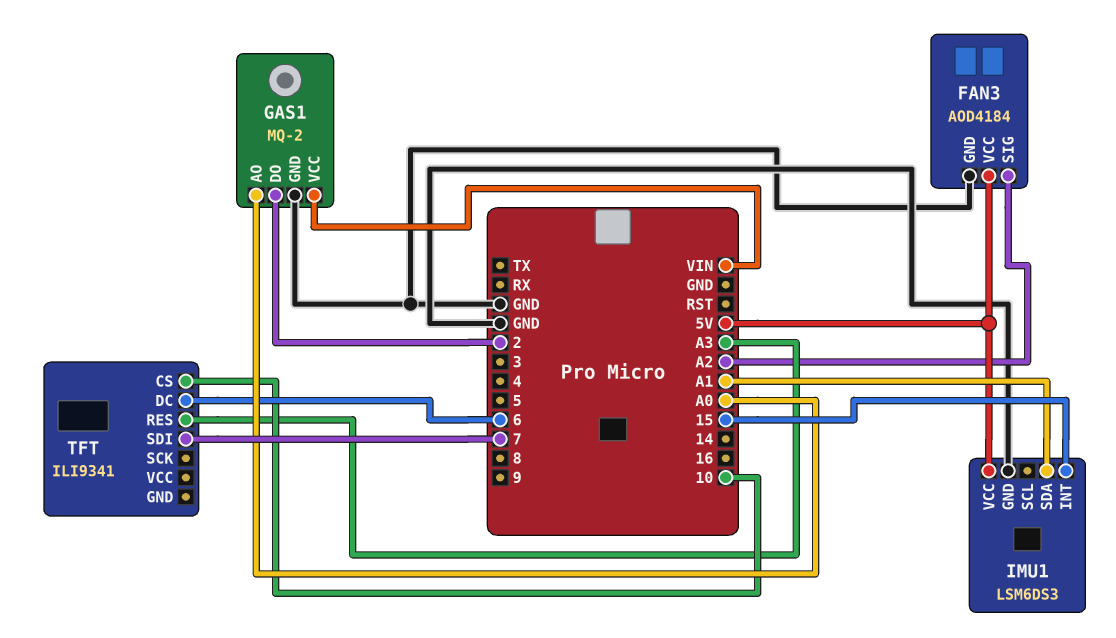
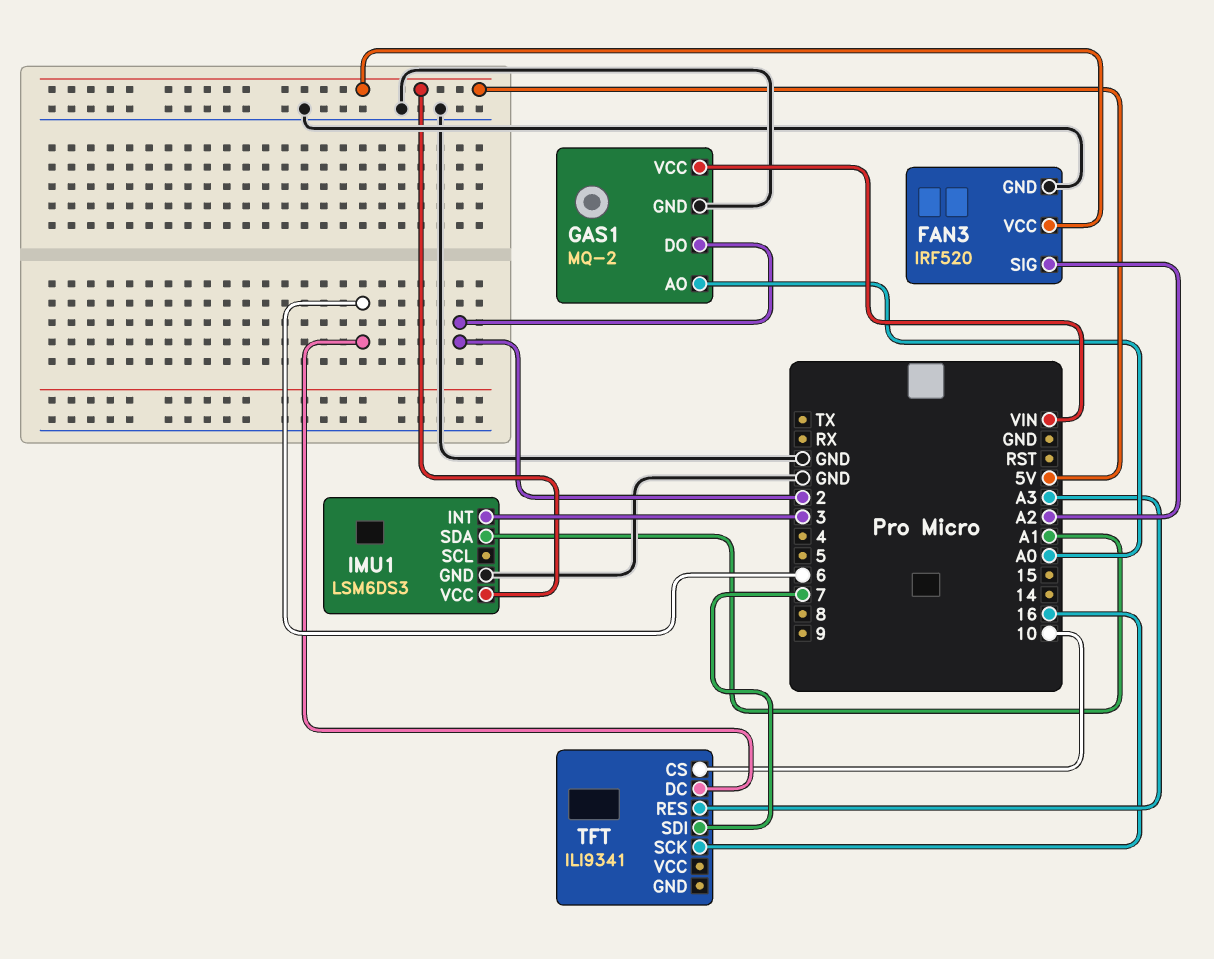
FAN3: AOD4184 -> IRF520
IMU1 pin INT: 15 -> 3
TFT pin SCK: none -> 16

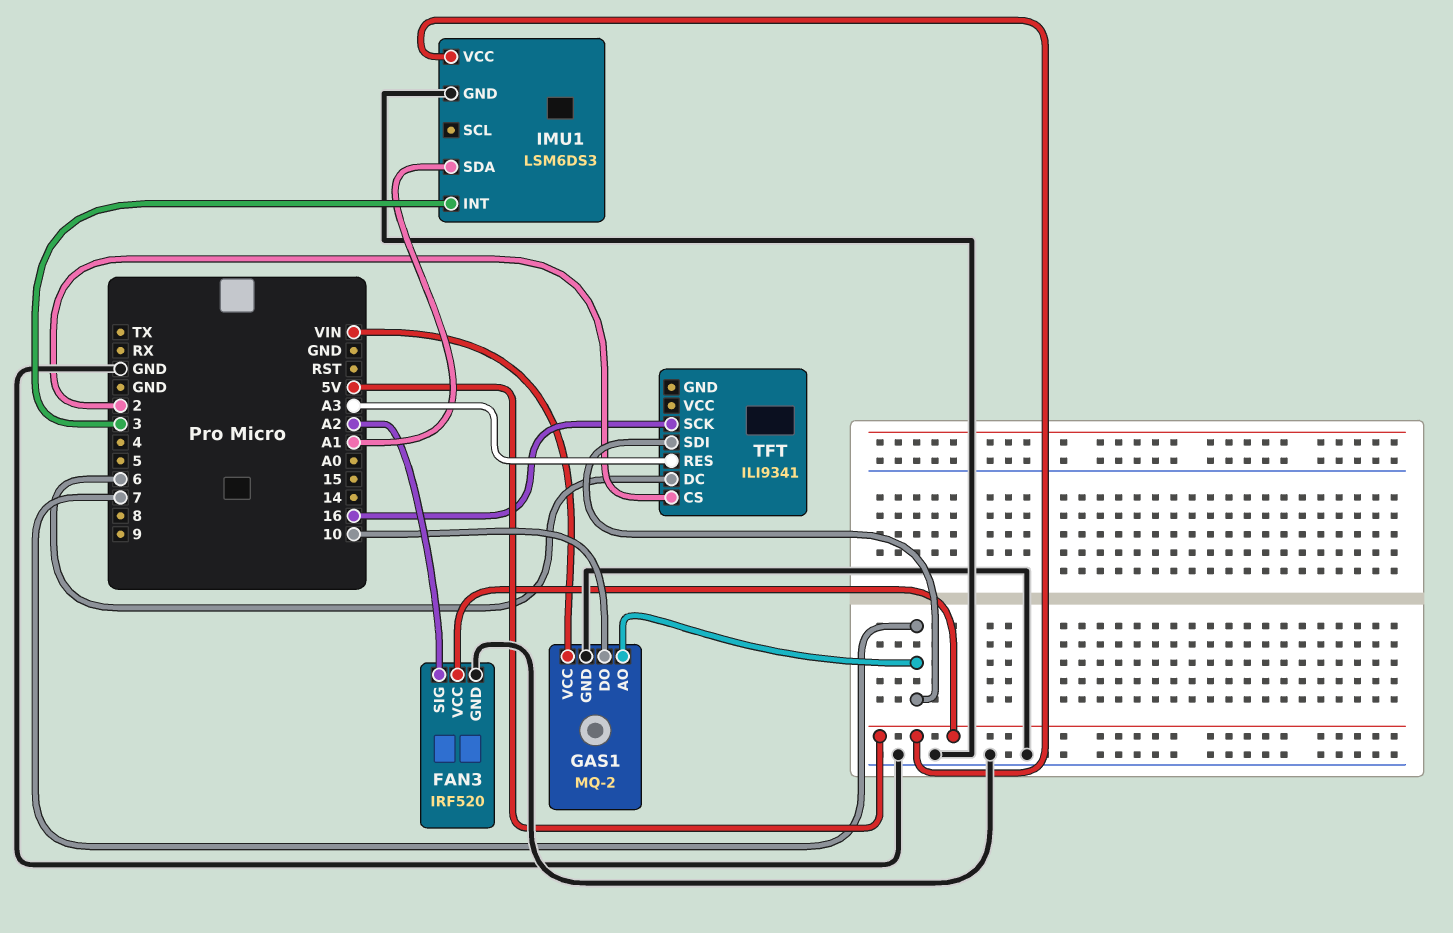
GAS1 pin AO: A0 -> 7
GAS1 pin DO: 2 -> 10
TFT pin CS: 10 -> 2

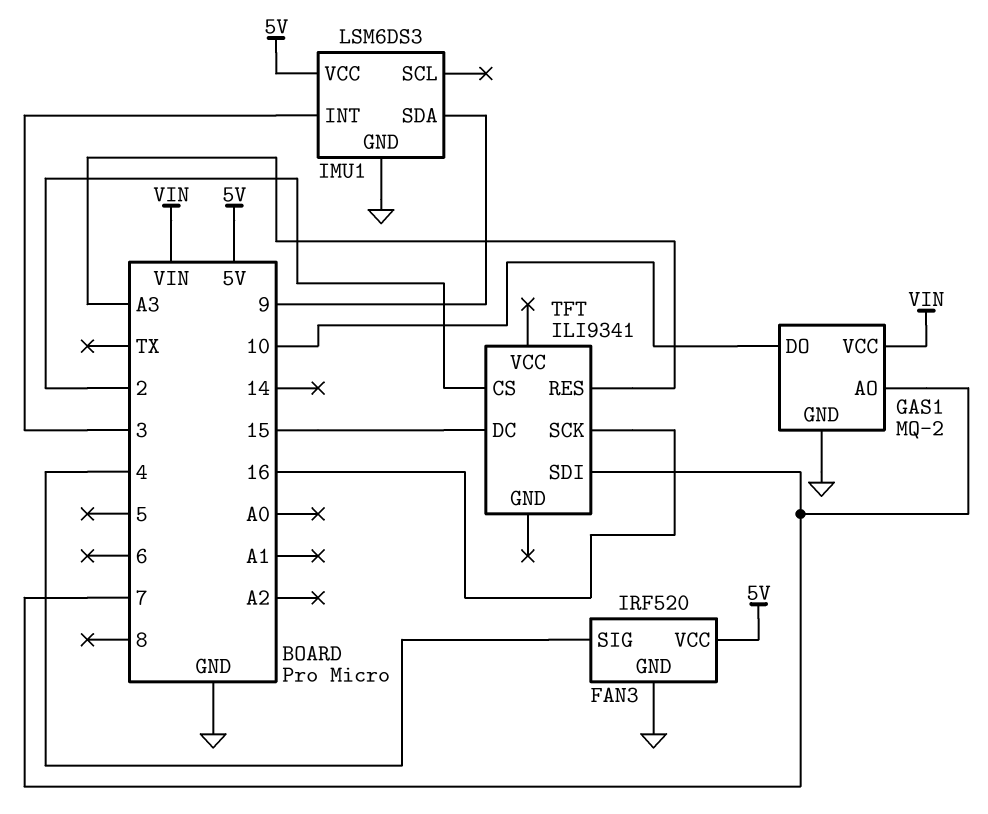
FAN3 pin SIG: A2 -> 4
IMU1 pin SDA: A1 -> 9
TFT pin DC: 6 -> 15

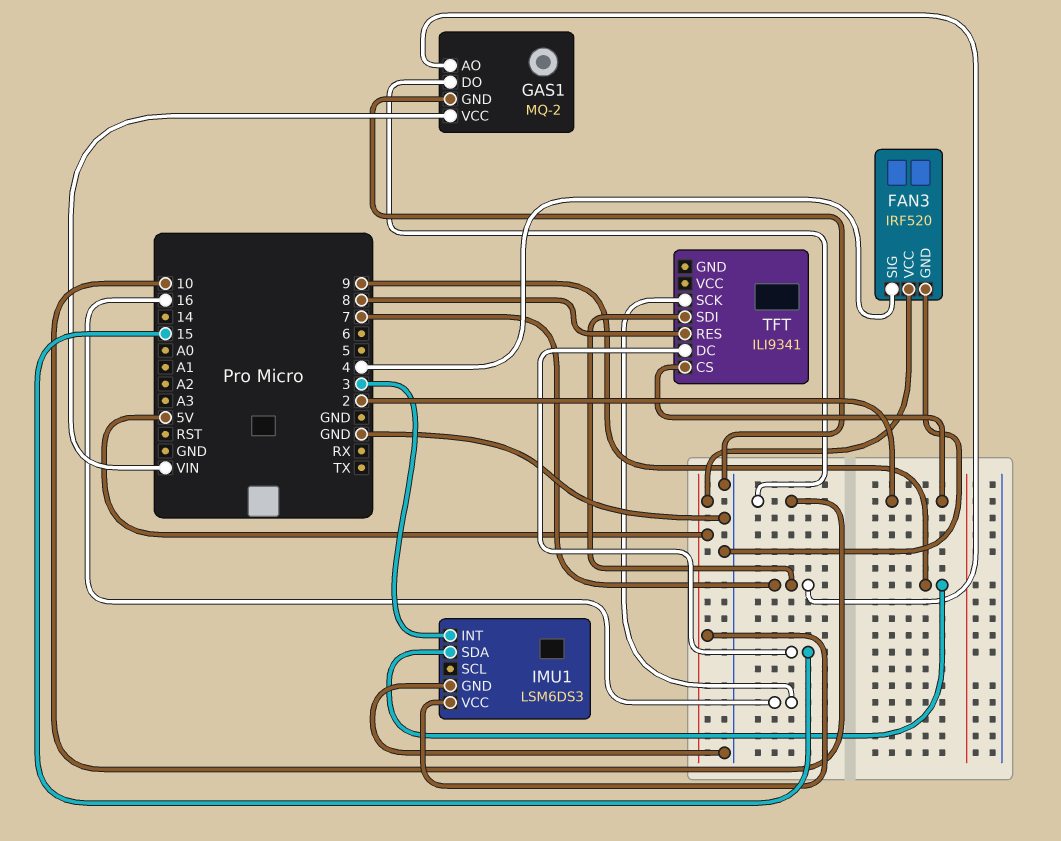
TFT pin RES: A3 -> 8

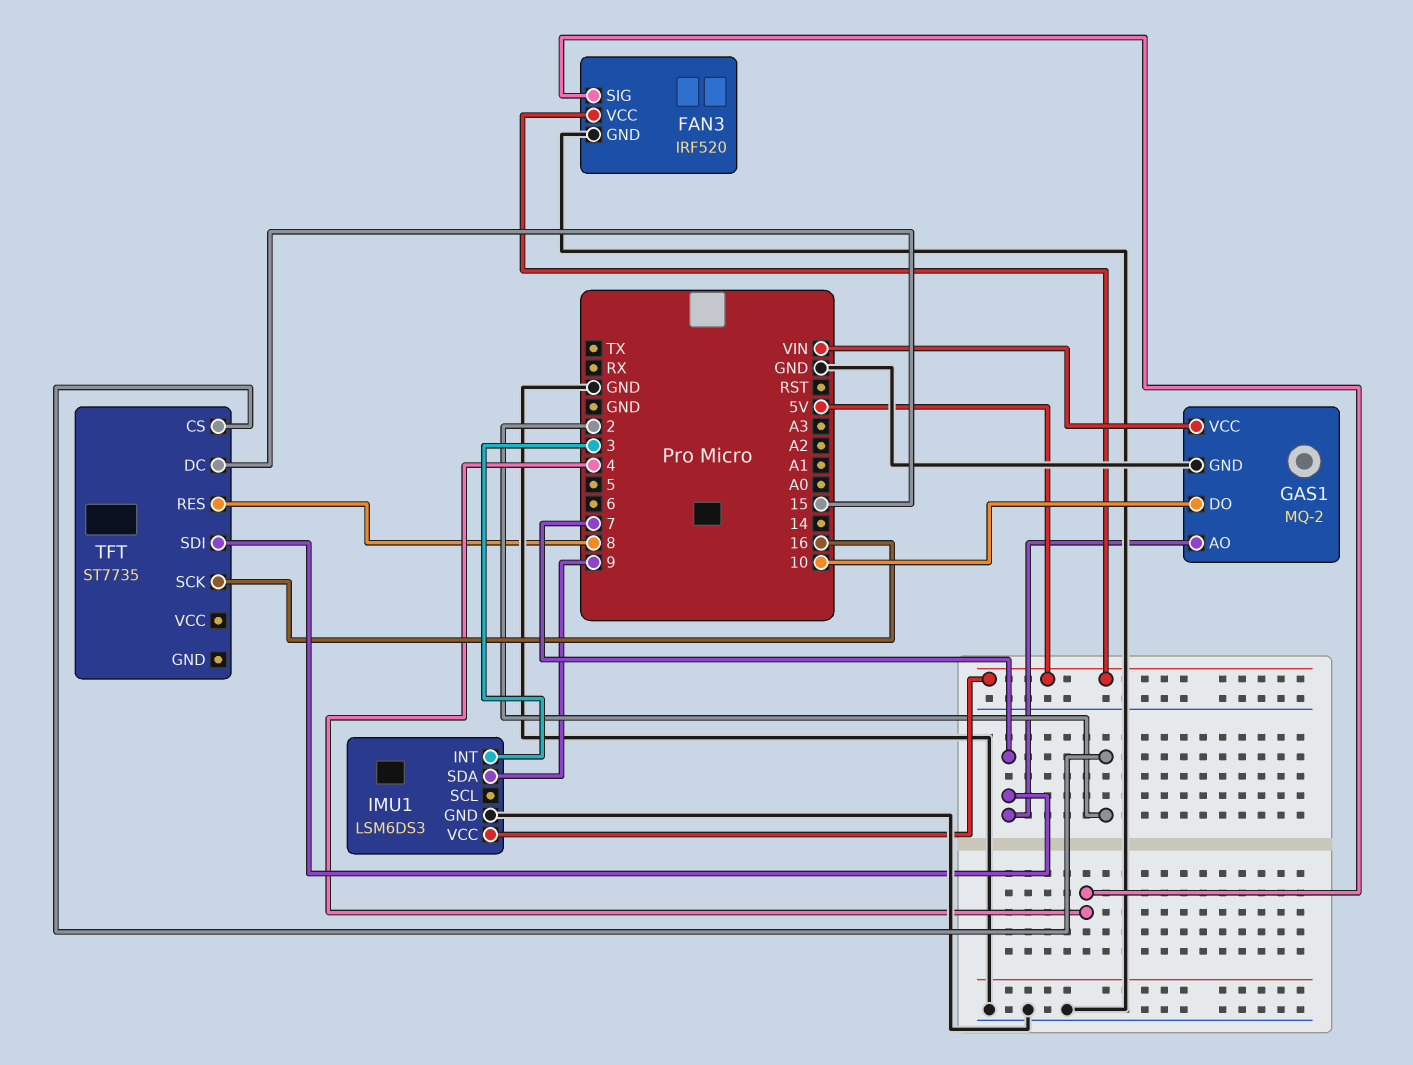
TFT: ILI9341 -> ST7735

